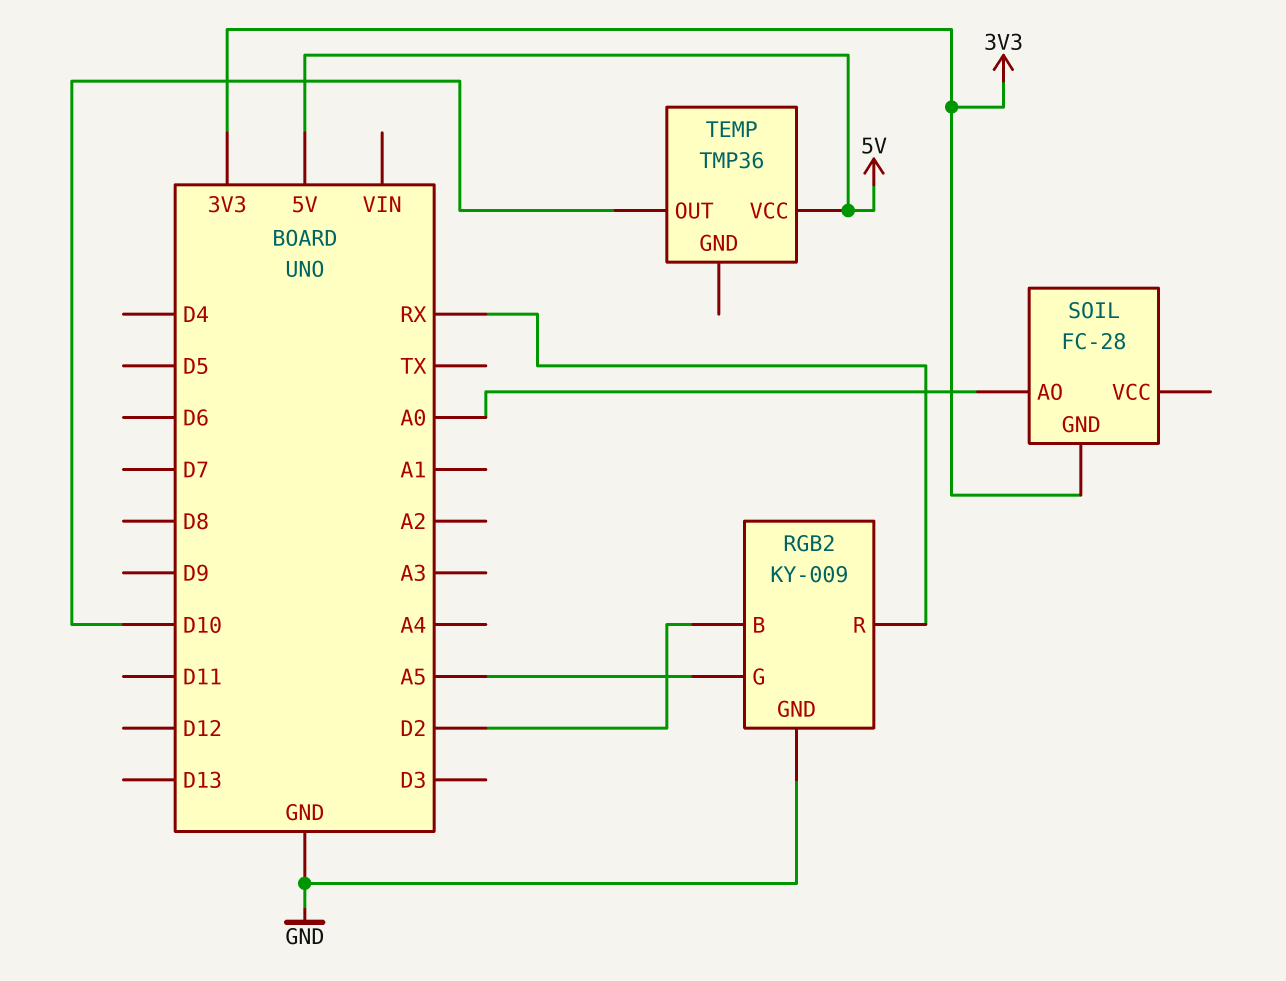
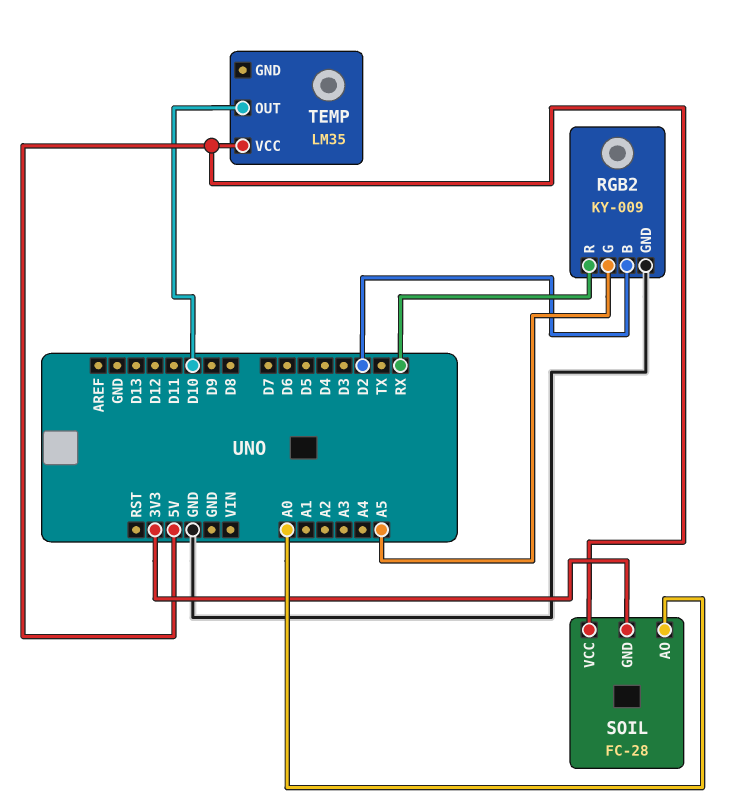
SOIL pin VCC: none -> 5V
TEMP: TMP36 -> LM35

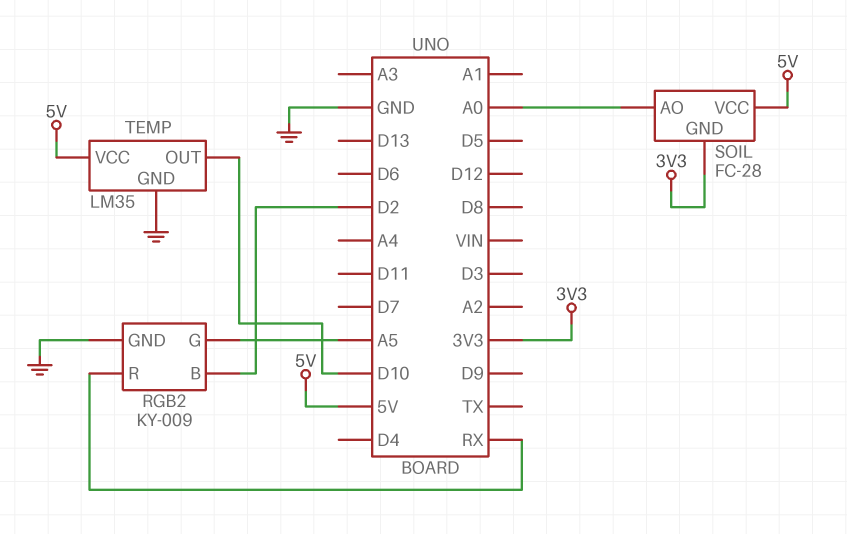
TEMP pin GND: none -> GND

